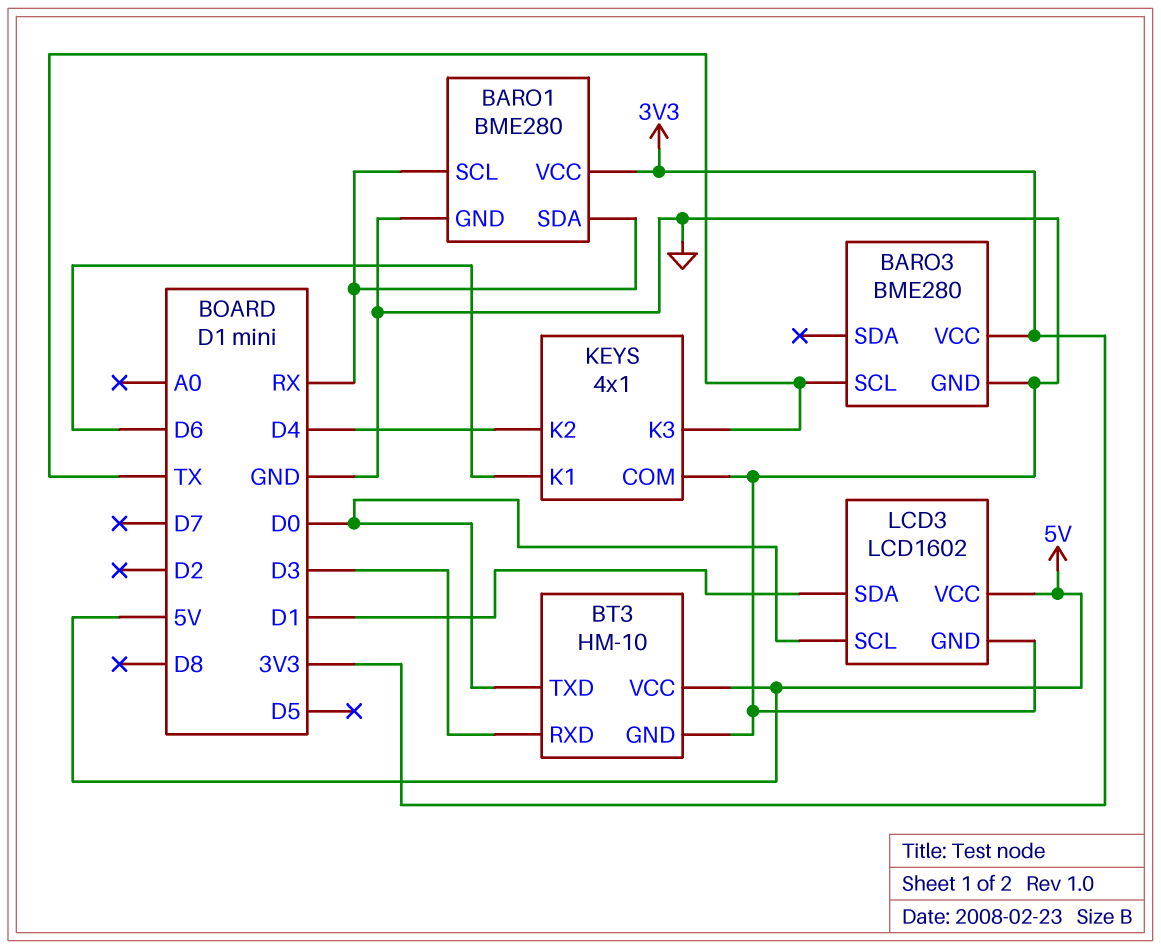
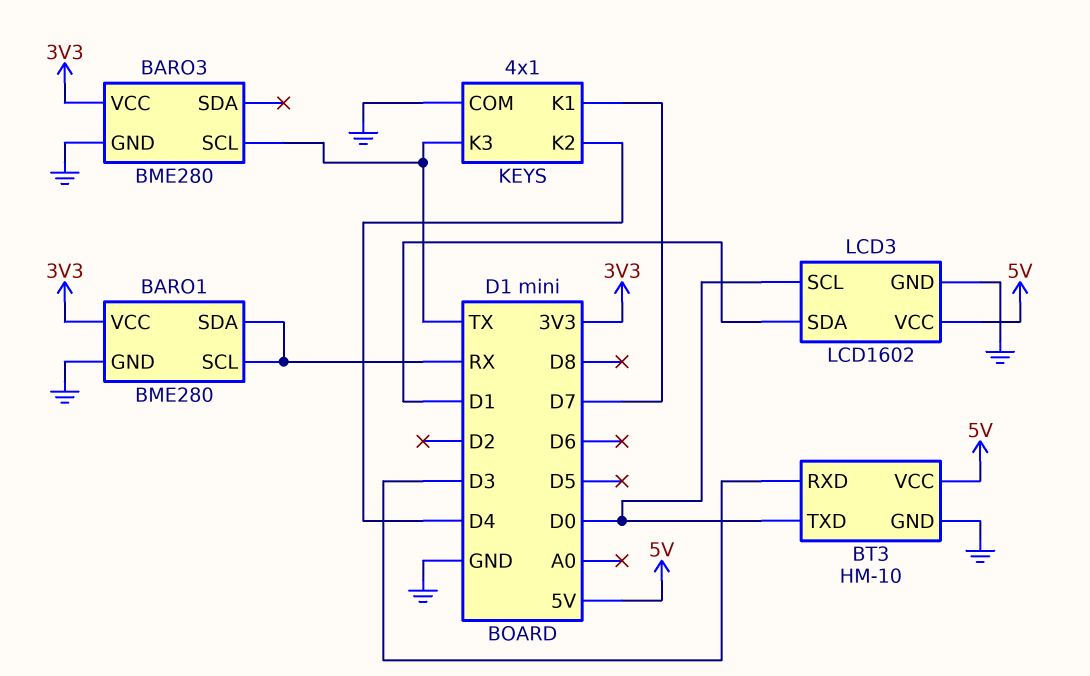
KEYS pin K1: D6 -> D7

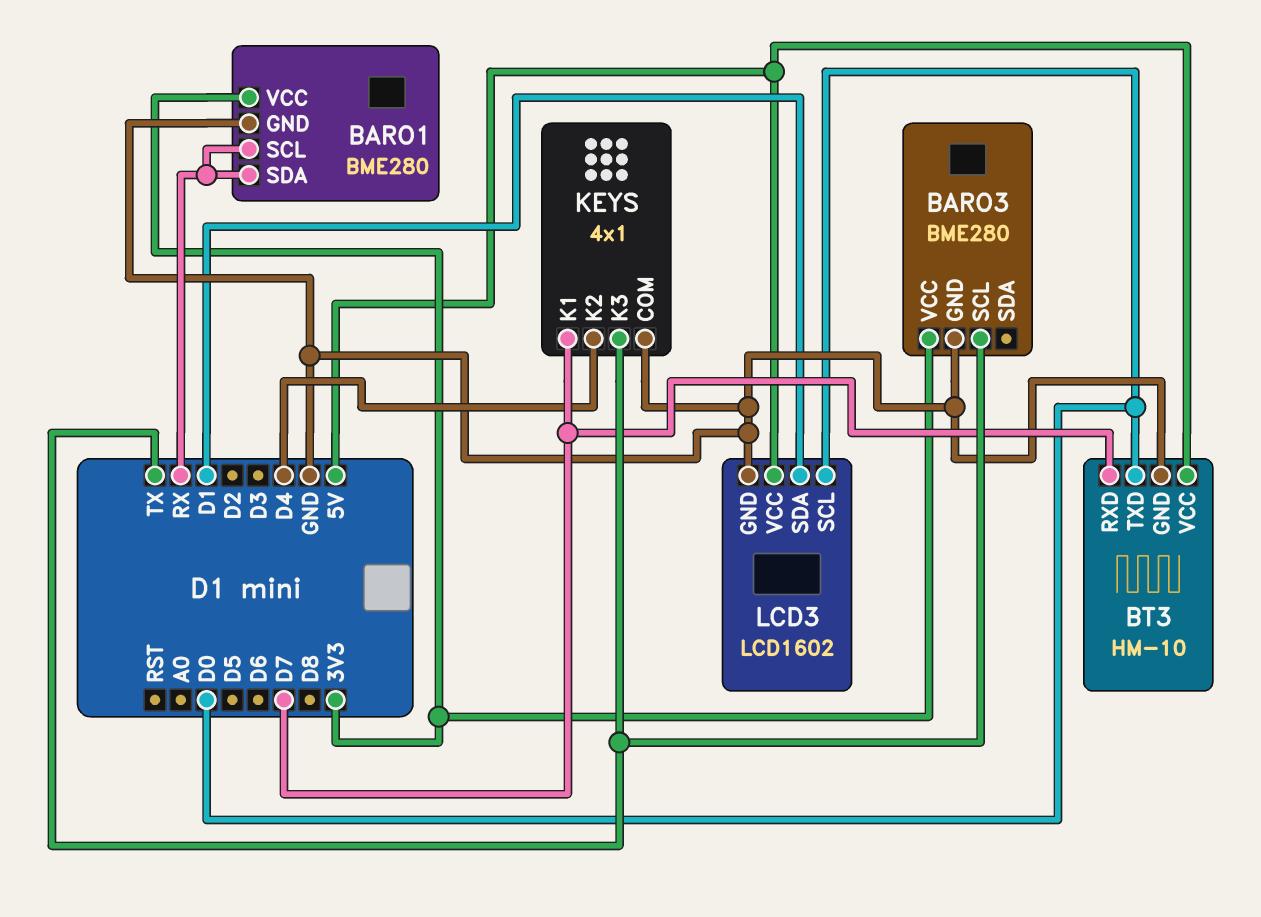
BT3 pin RXD: D3 -> D7

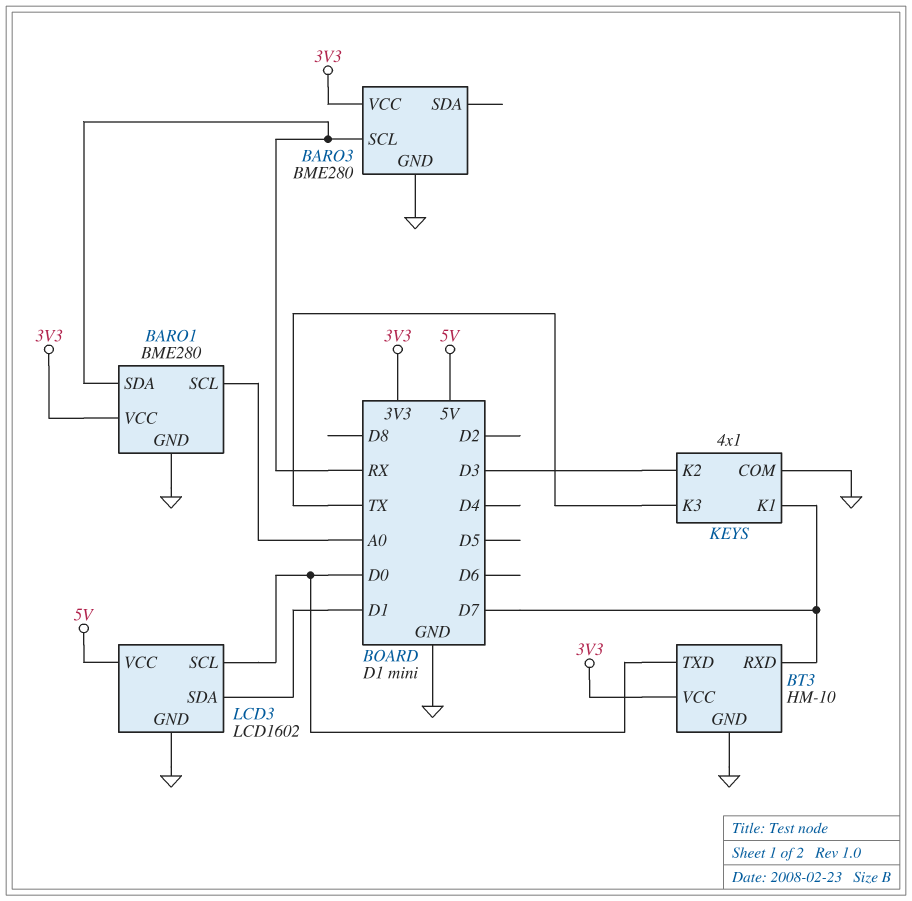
BARO1 pin SCL: RX -> A0
BARO3 pin SCL: TX -> RX
BT3 pin VCC: 5V -> 3V3
KEYS pin K2: D4 -> D3

